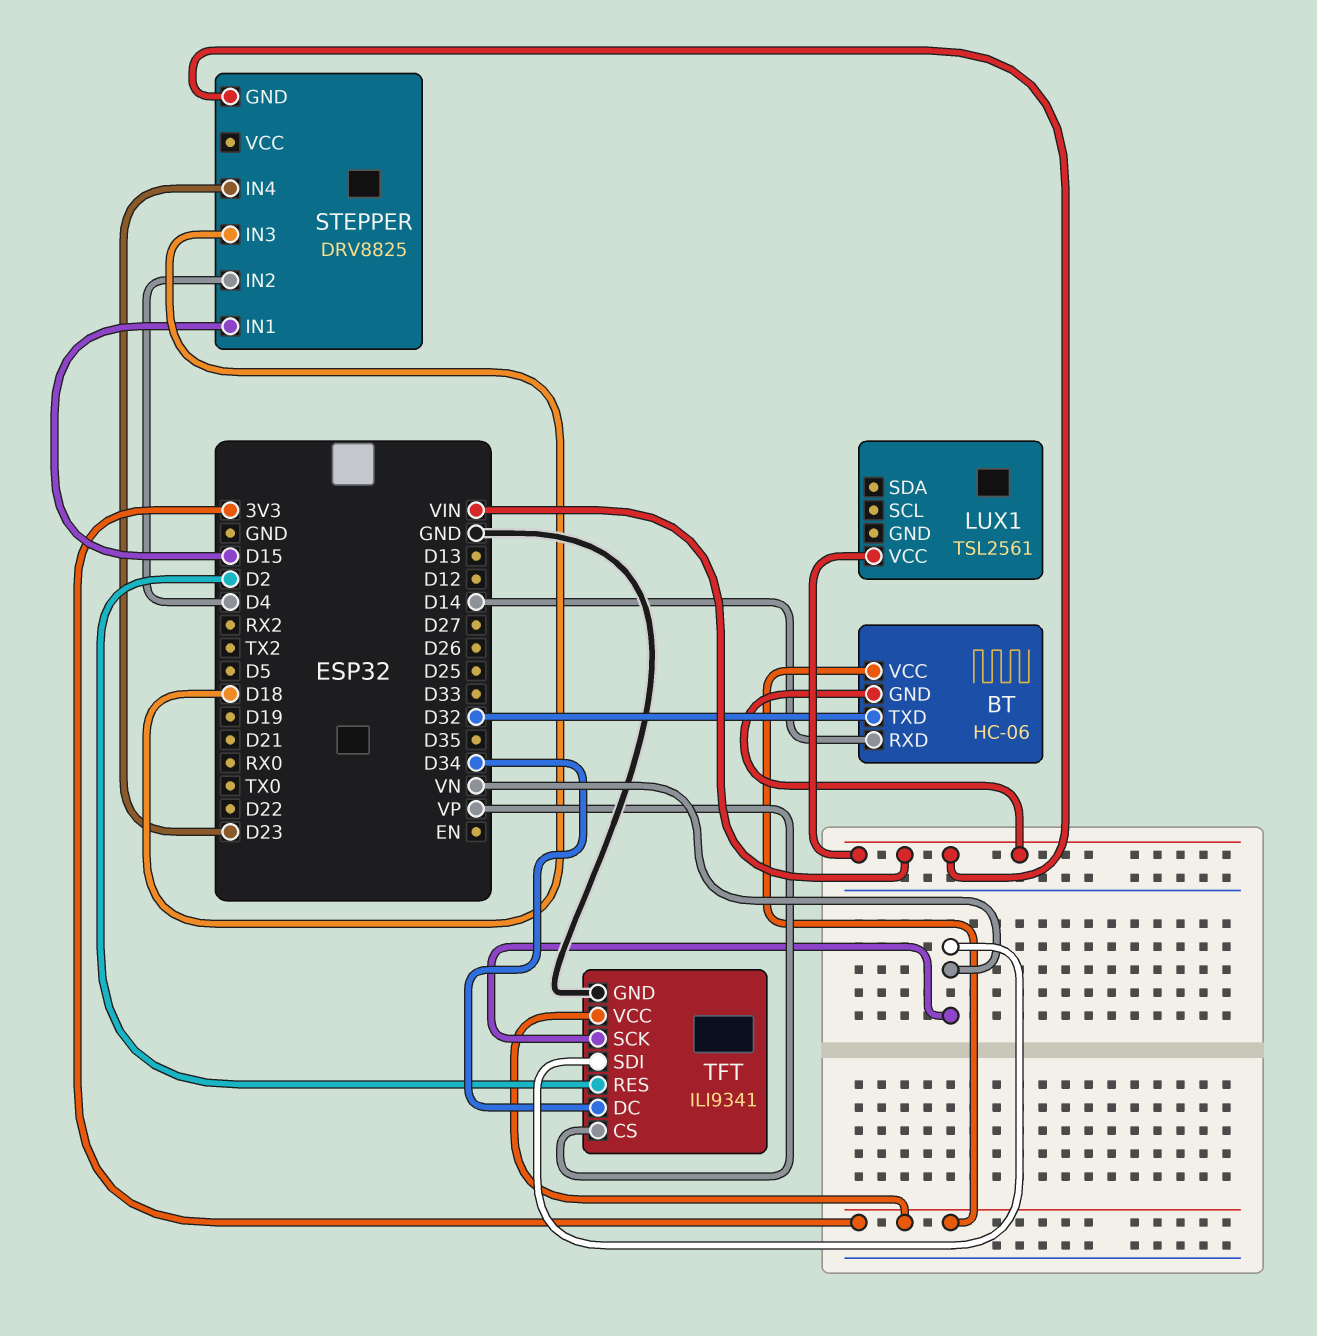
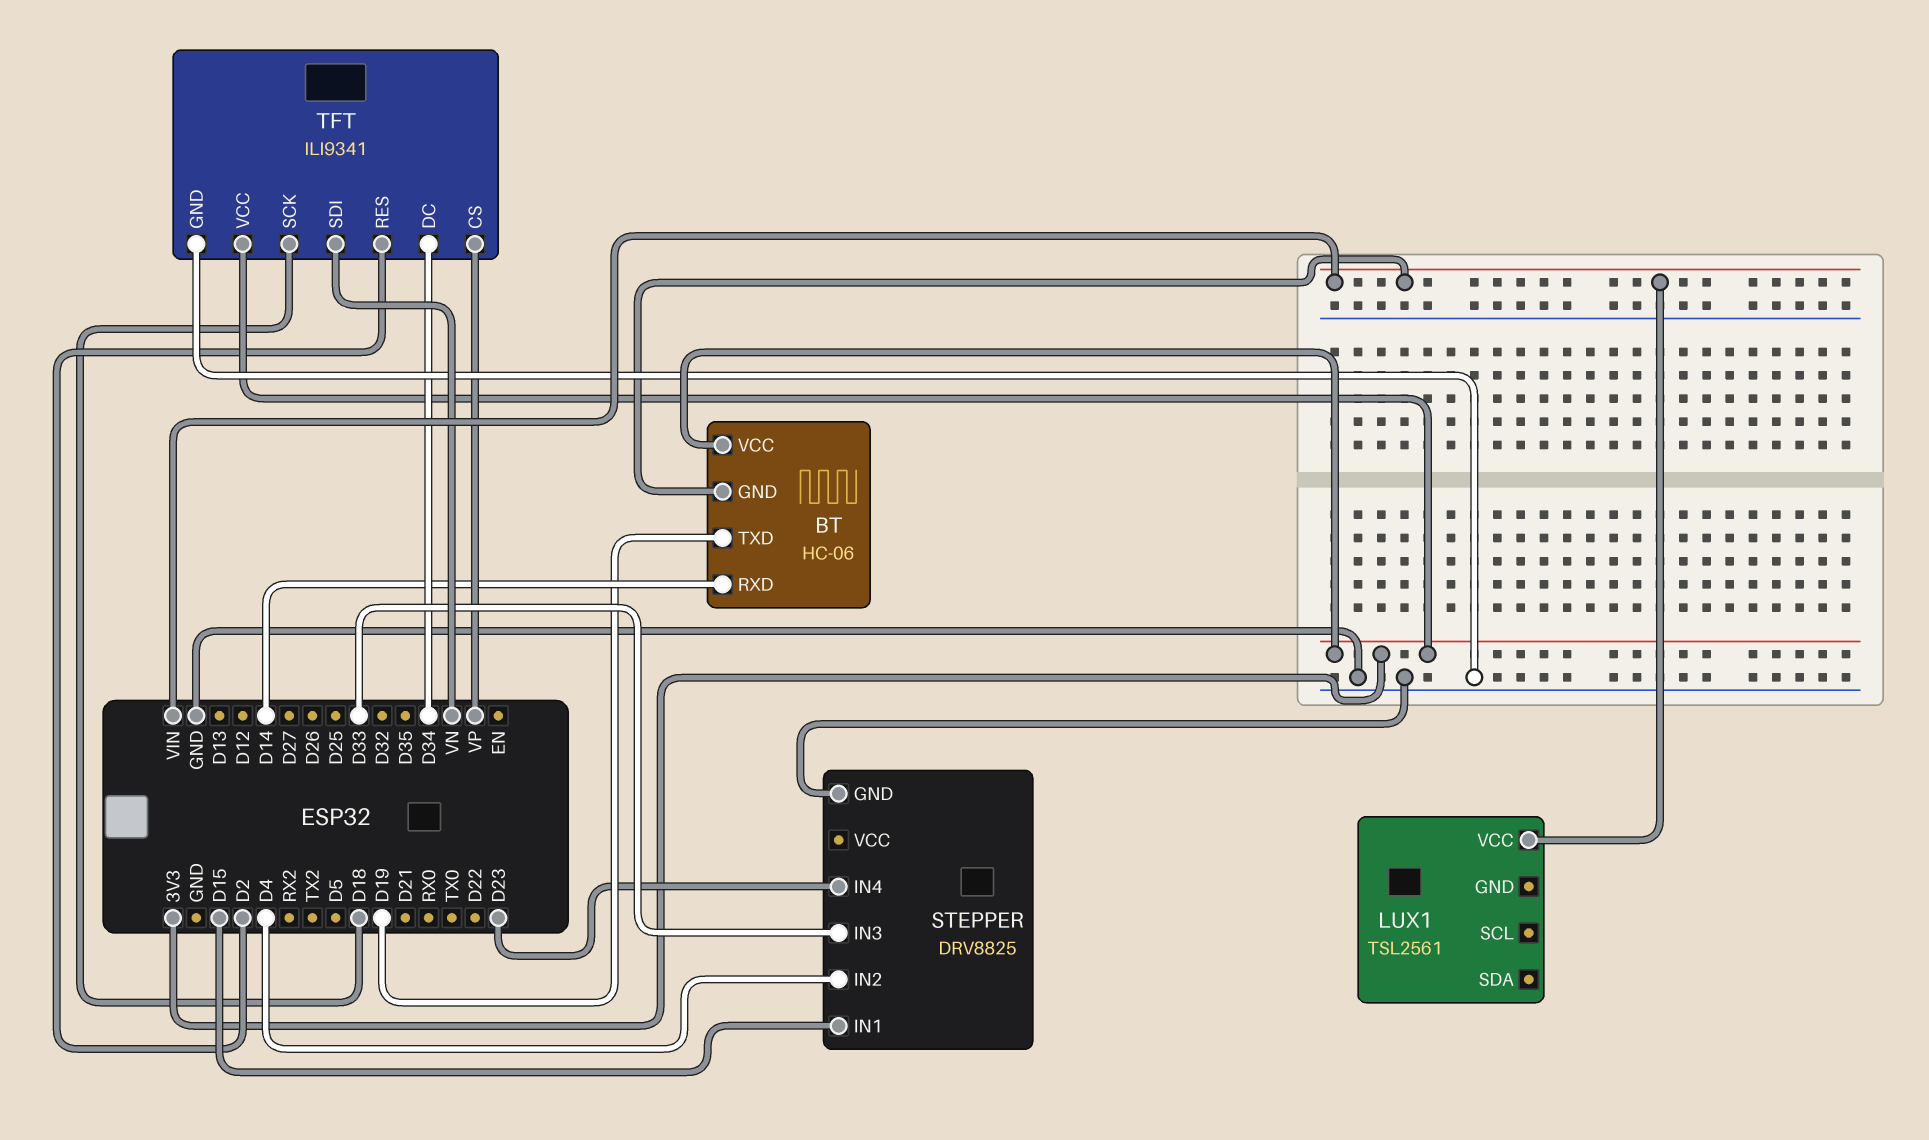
BT pin TXD: D32 -> D19
STEPPER pin GND: VIN -> GND
STEPPER pin IN3: D18 -> D33
TFT pin SCK: VN -> D18

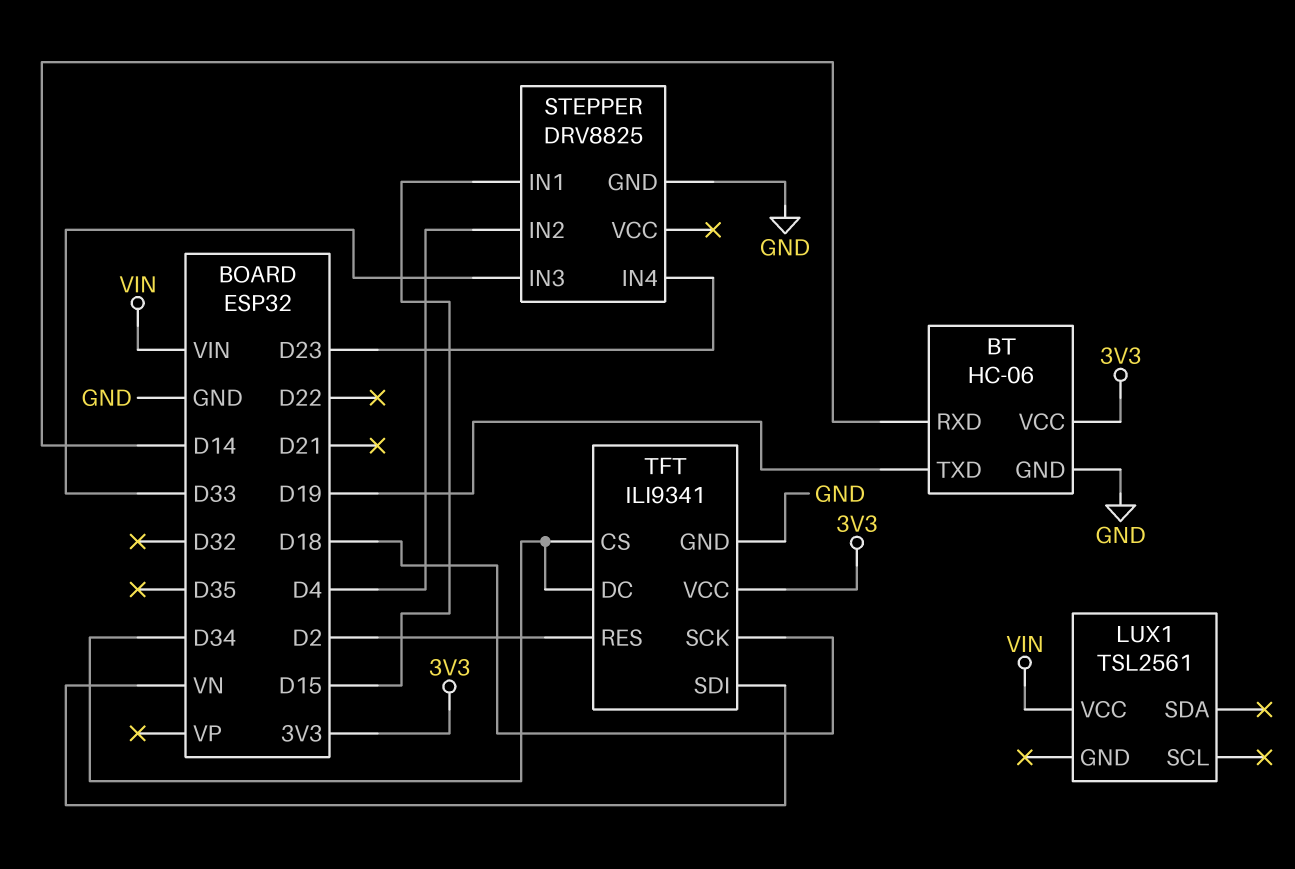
BT pin GND: VIN -> GND
TFT pin CS: VP -> D34

